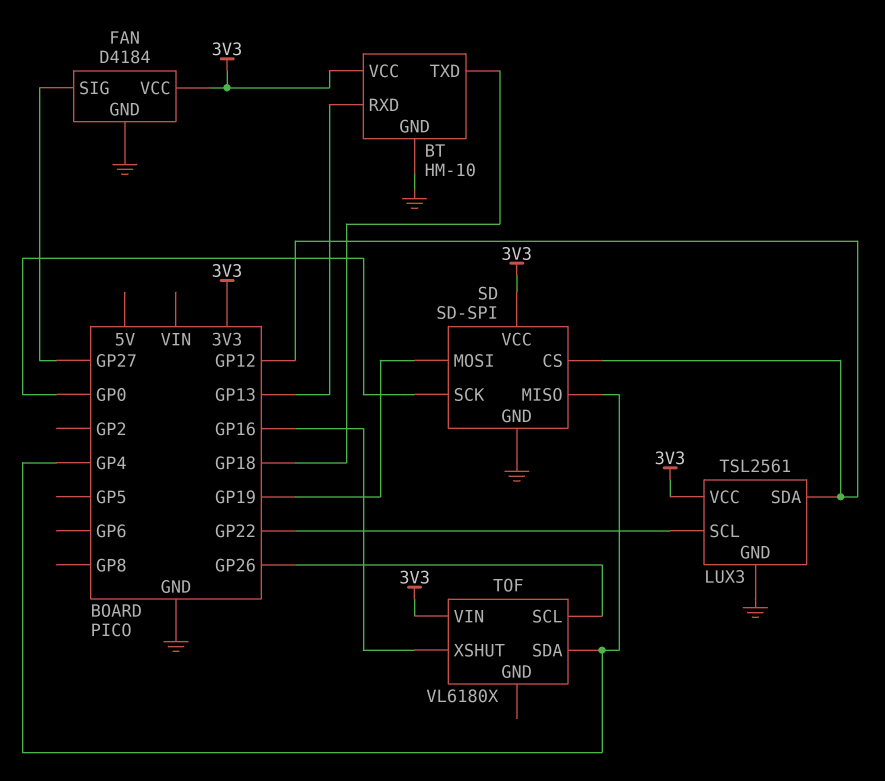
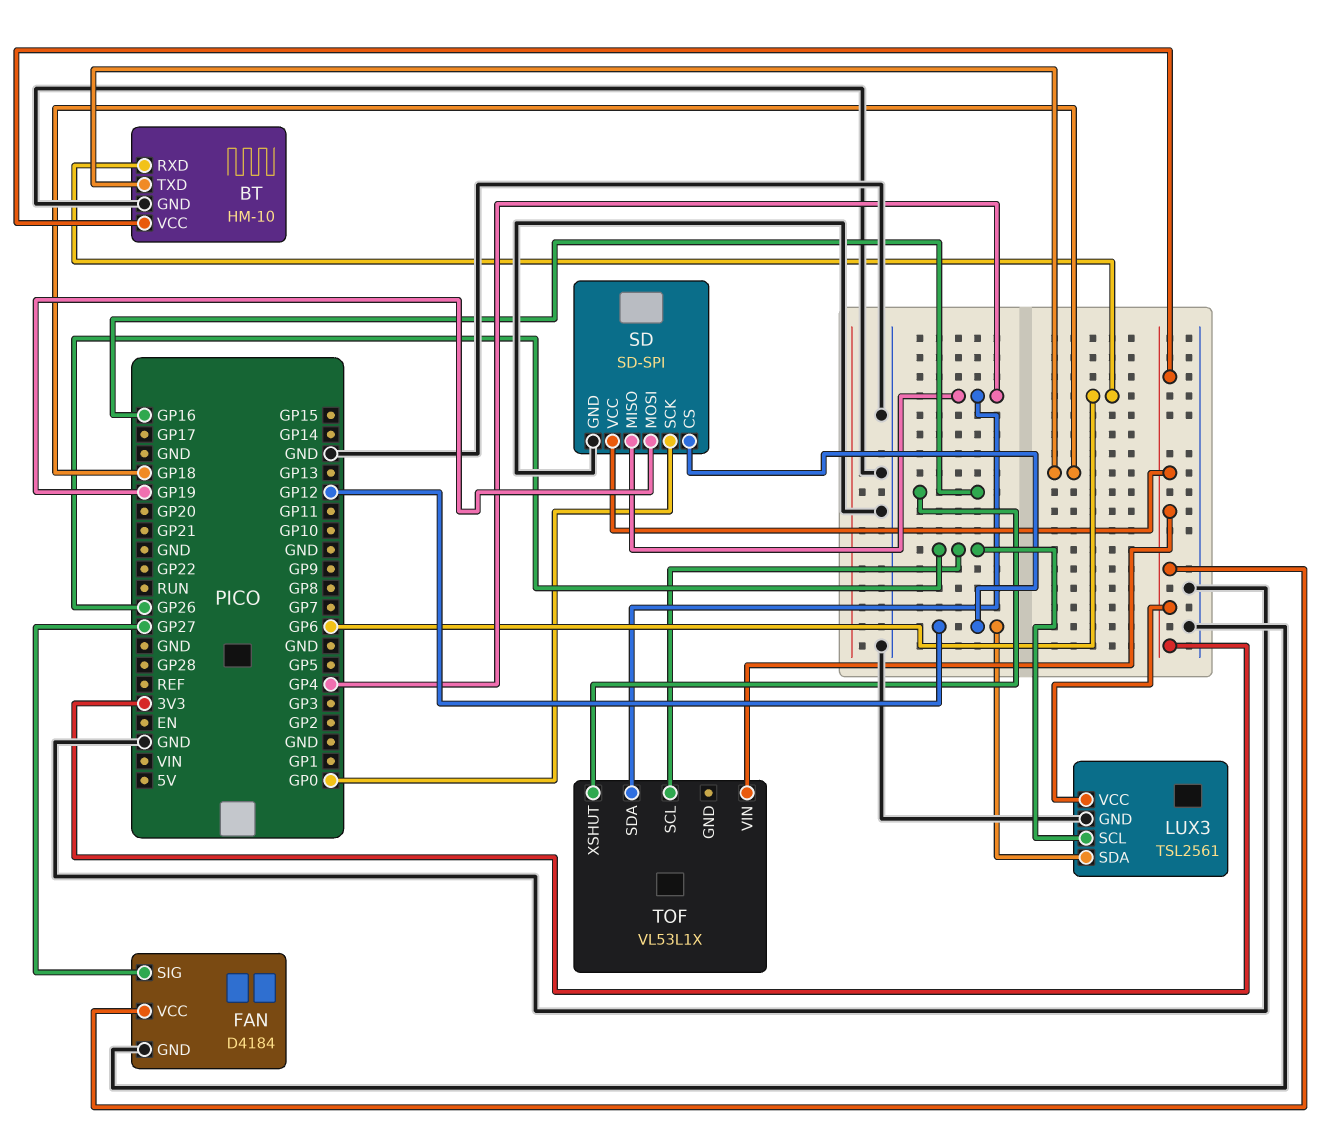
BT pin RXD: GP13 -> GP6
LUX3 pin SCL: GP22 -> GP26
TOF: VL6180X -> VL53L1X

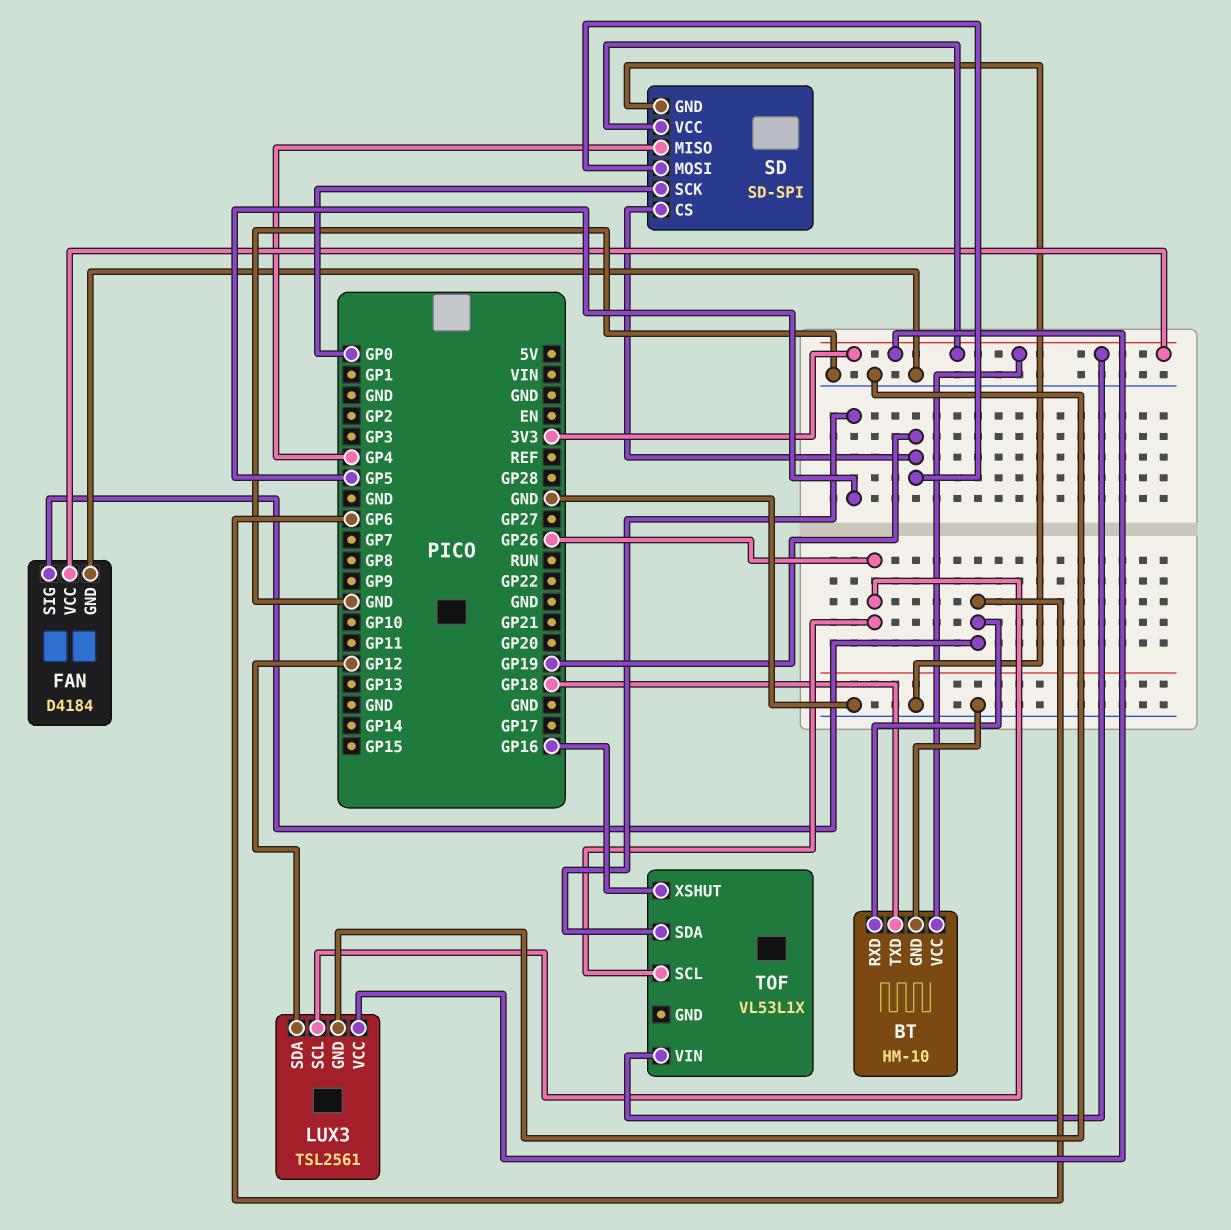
FAN pin SIG: GP27 -> GP6
SD pin CS: GP12 -> GP19
TOF pin SDA: GP4 -> GP5

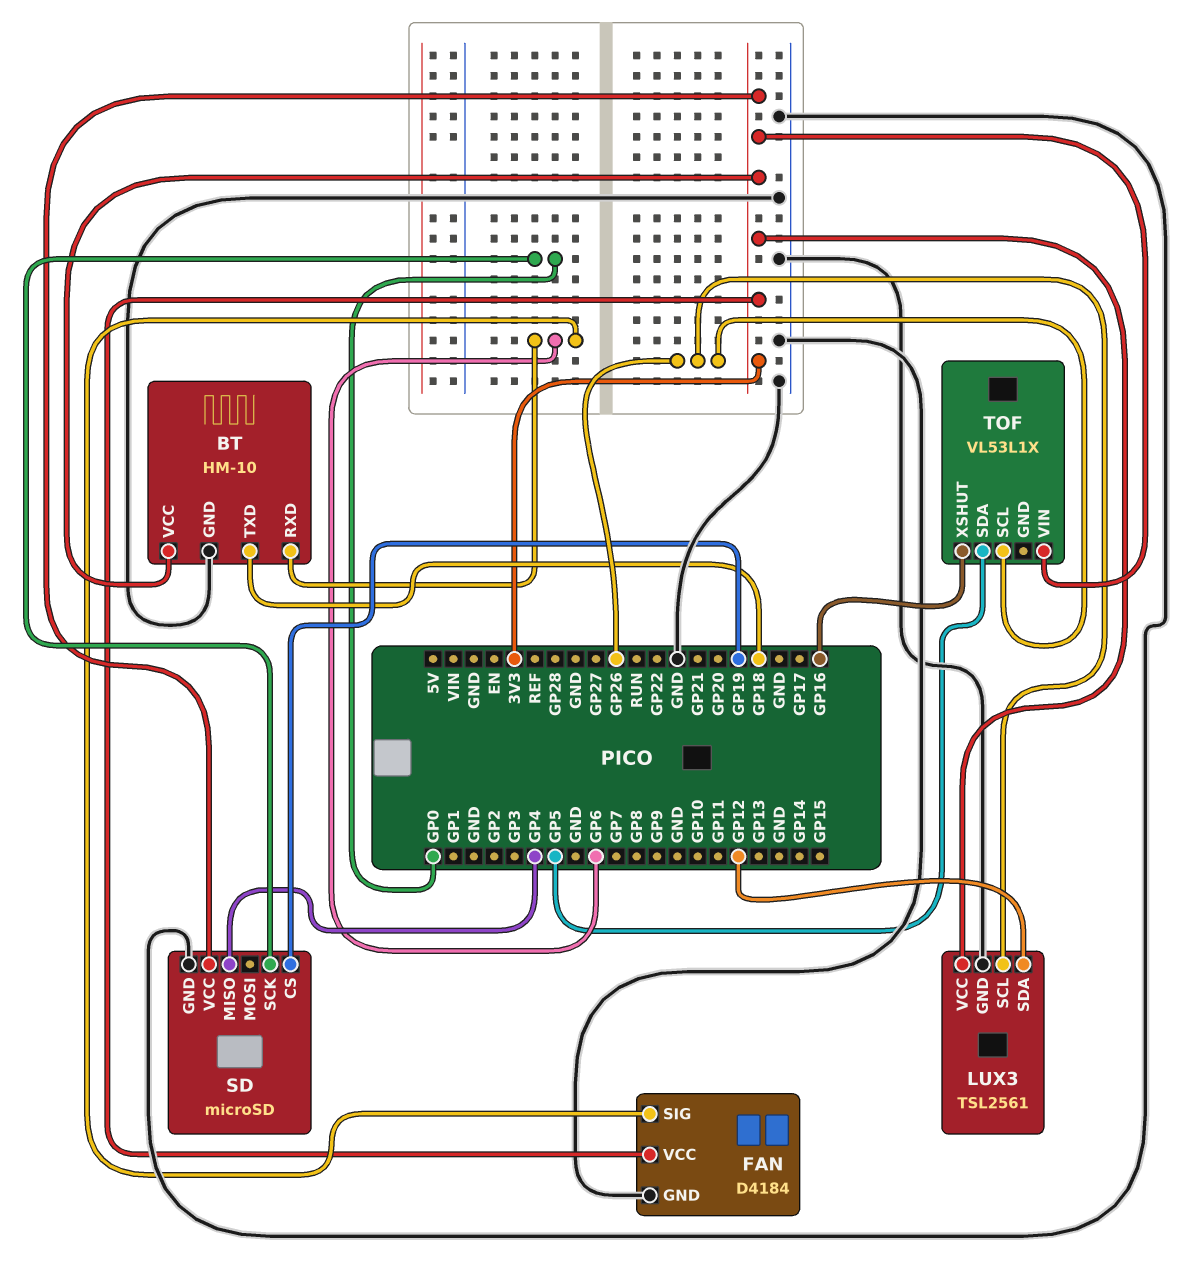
SD: SD-SPI -> microSD
SD pin MOSI: GP19 -> none

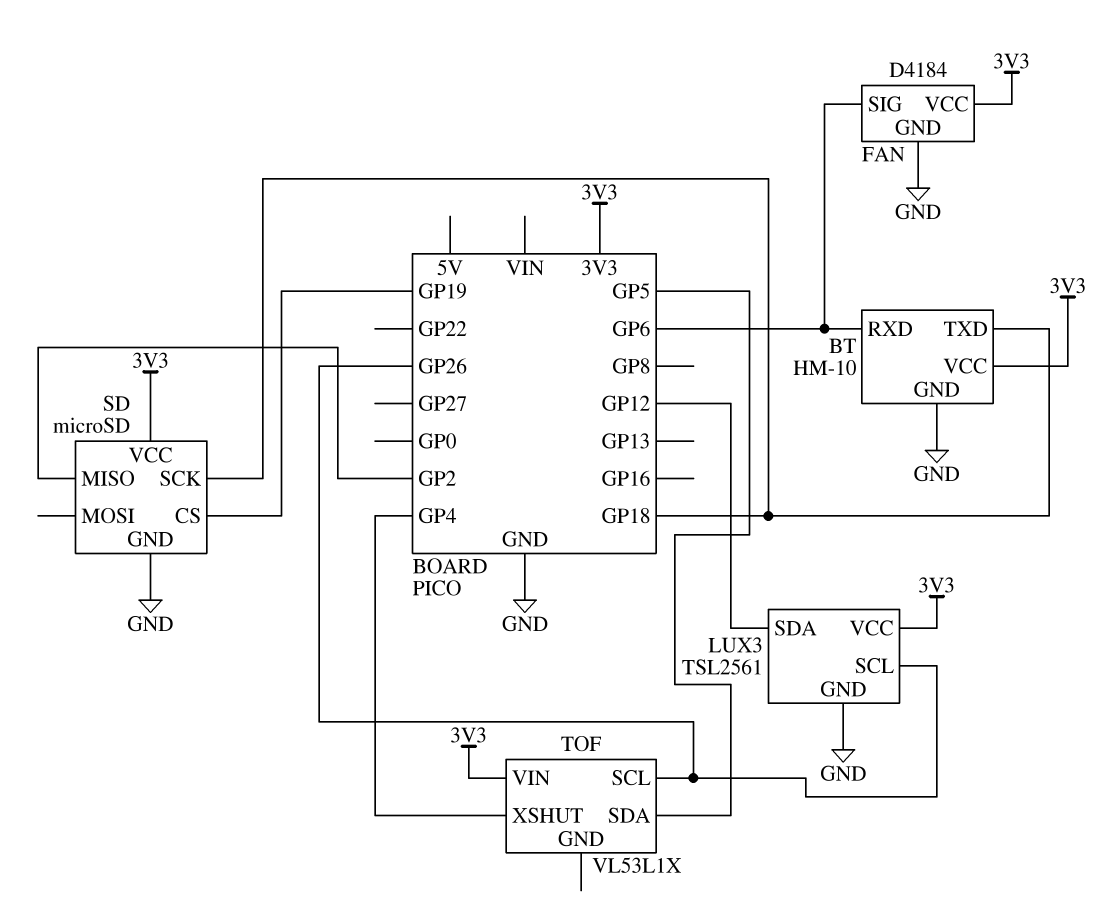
SD pin MISO: GP4 -> GP2
SD pin SCK: GP0 -> GP18
TOF pin XSHUT: GP16 -> GP4

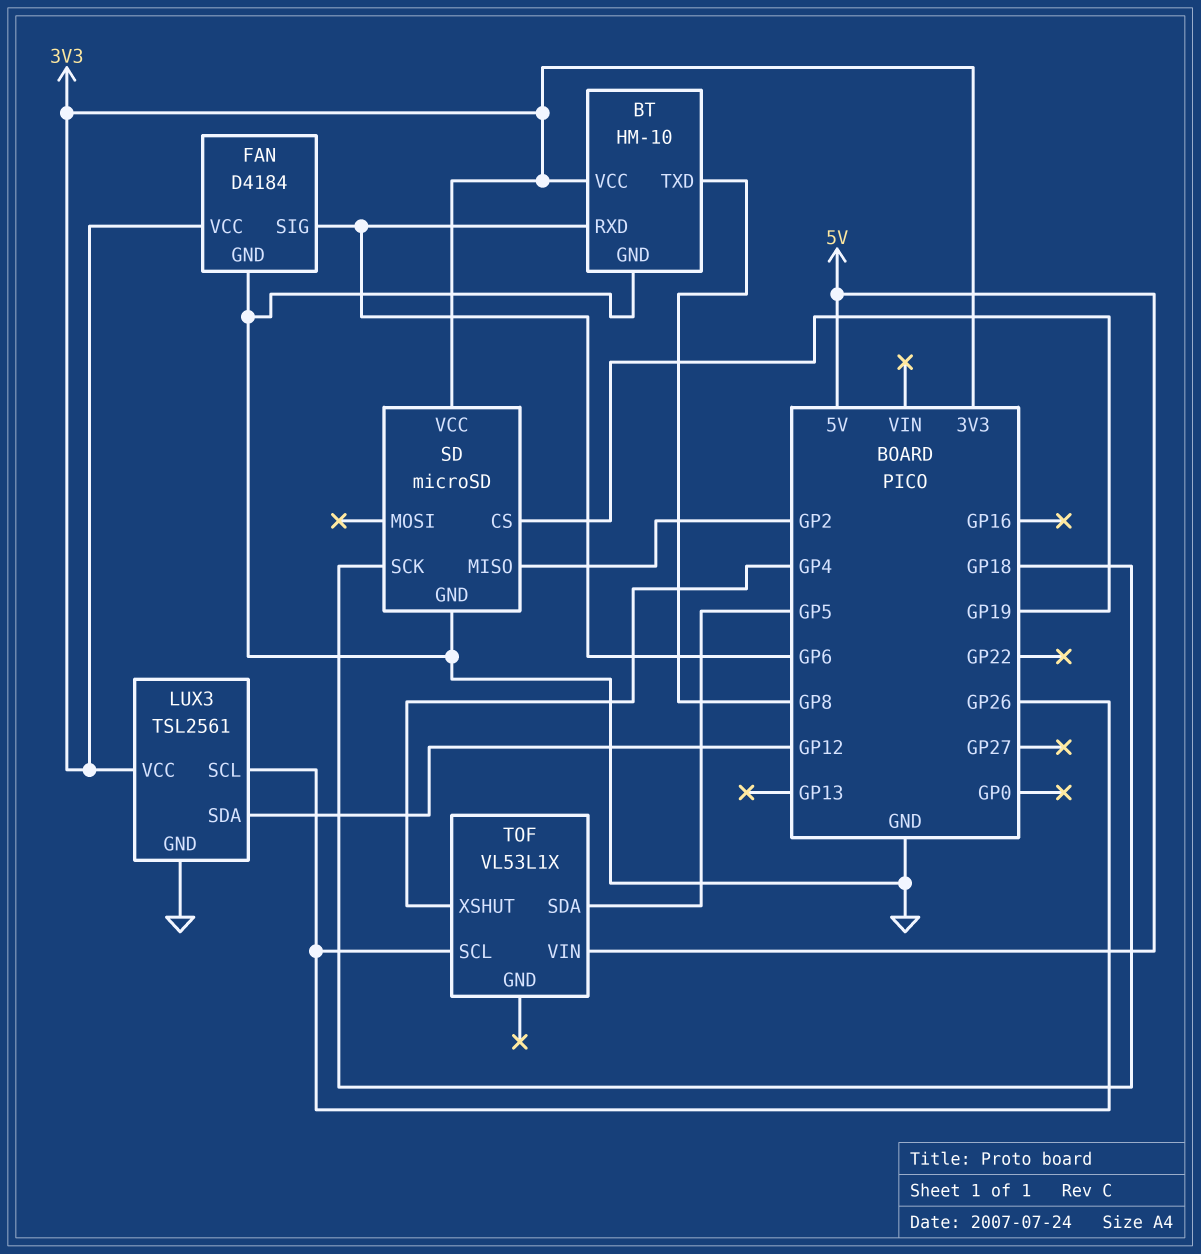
BT pin TXD: GP18 -> GP8
TOF pin VIN: 3V3 -> 5V

